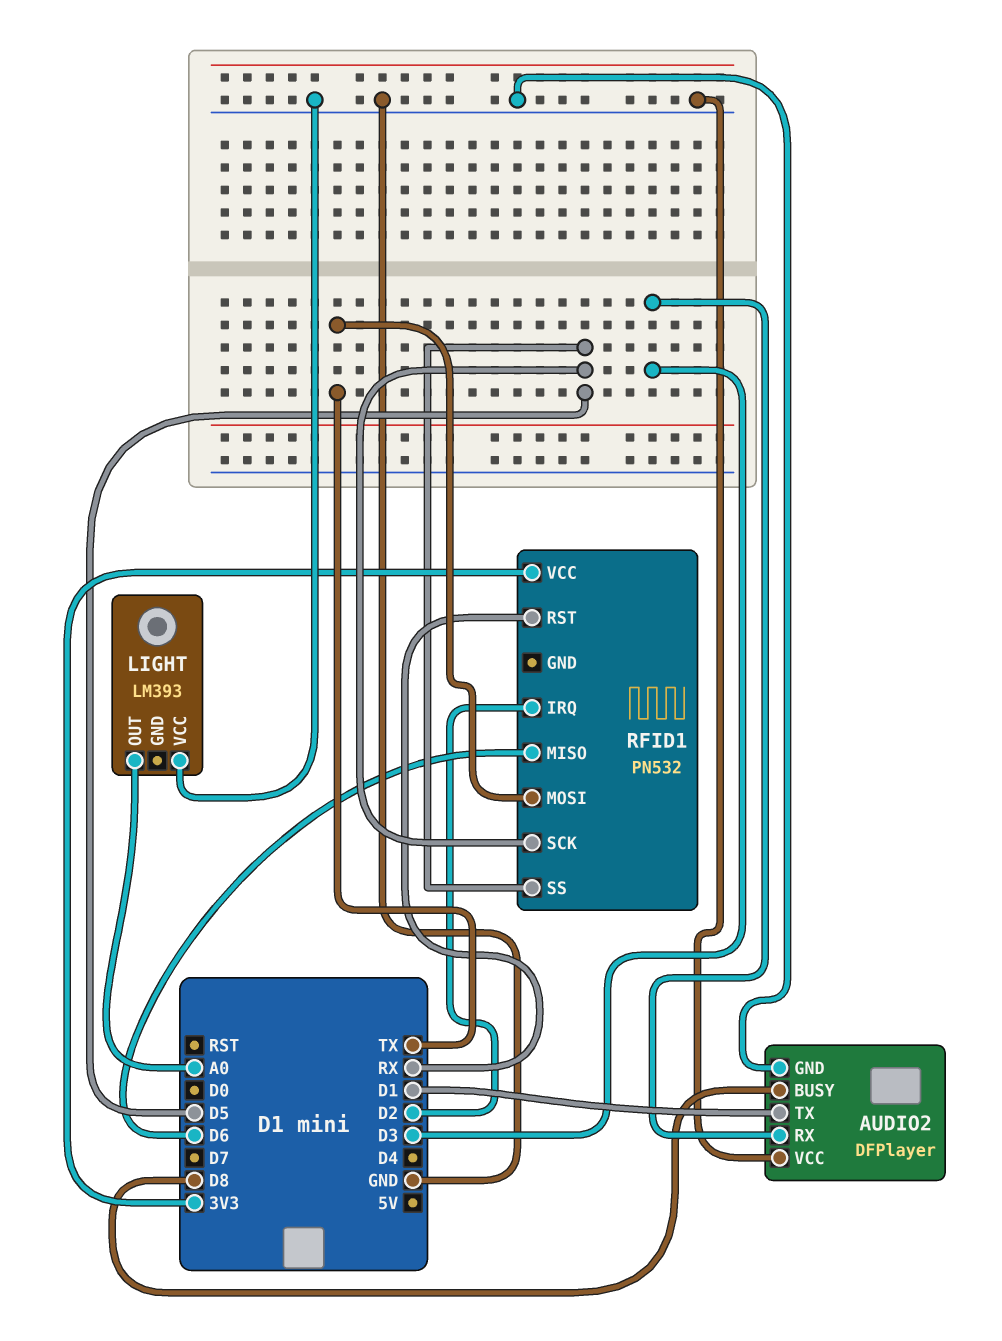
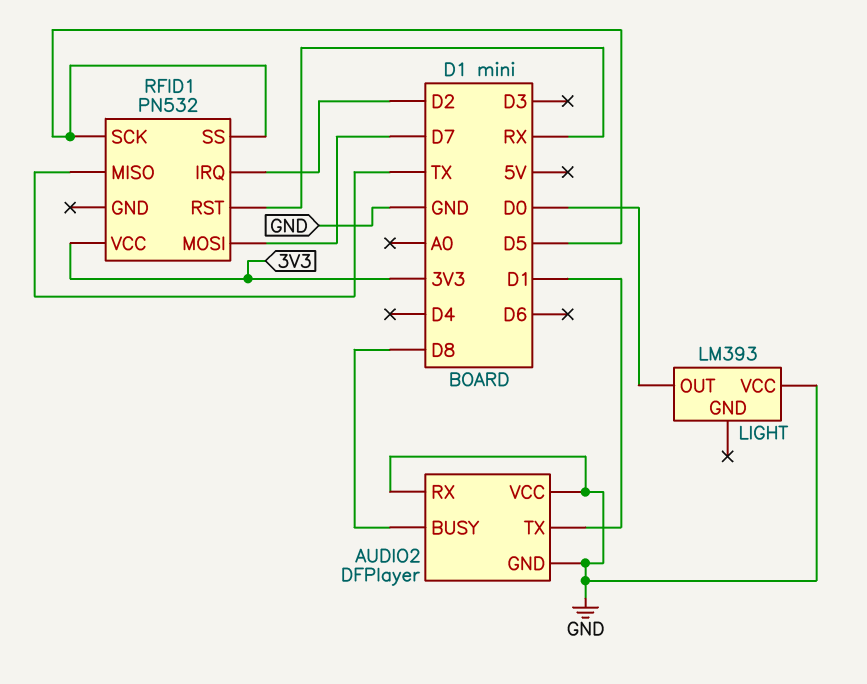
AUDIO2 pin RX: D3 -> GND
LIGHT pin OUT: A0 -> D0
RFID1 pin MISO: D6 -> TX
RFID1 pin MOSI: TX -> D7

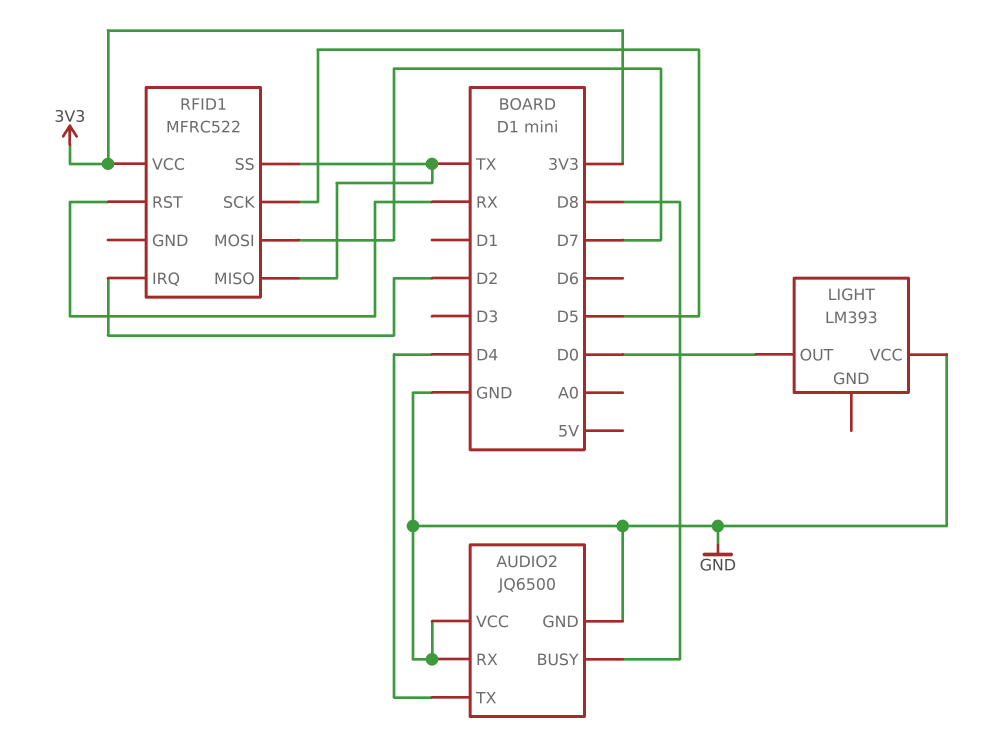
AUDIO2: DFPlayer -> JQ6500
AUDIO2 pin TX: D1 -> D4
RFID1: PN532 -> MFRC522
RFID1 pin SS: D5 -> TX

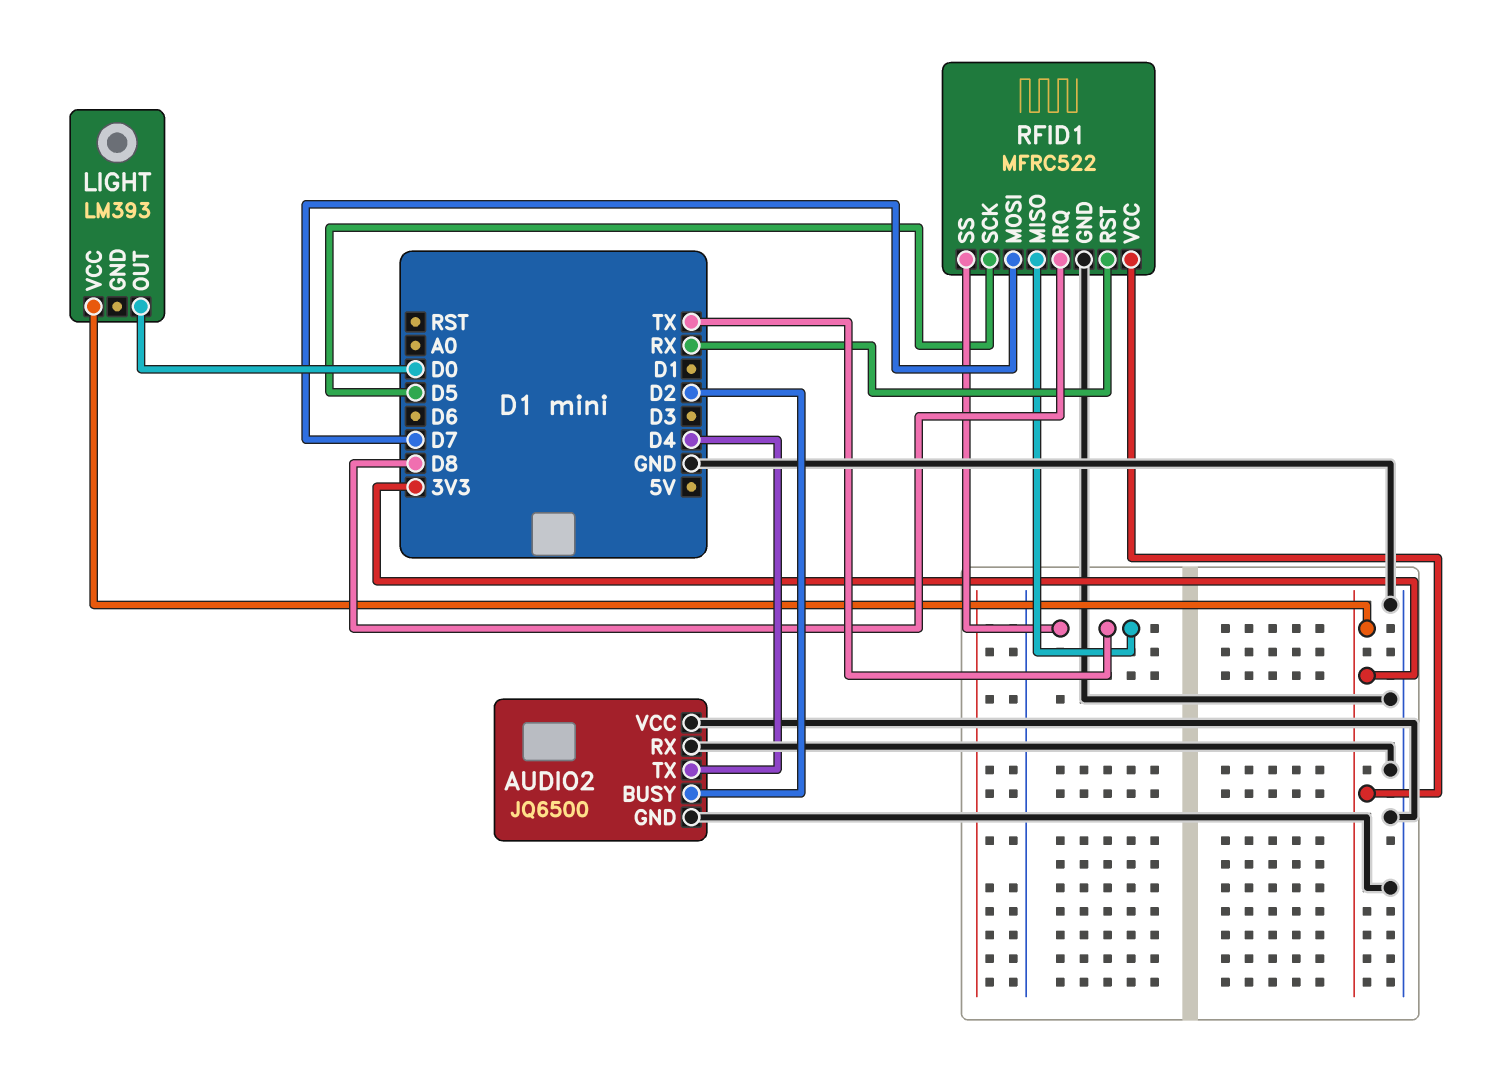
AUDIO2 pin BUSY: D8 -> D2
LIGHT pin VCC: GND -> 3V3
RFID1 pin GND: none -> GND
RFID1 pin IRQ: D2 -> D8

